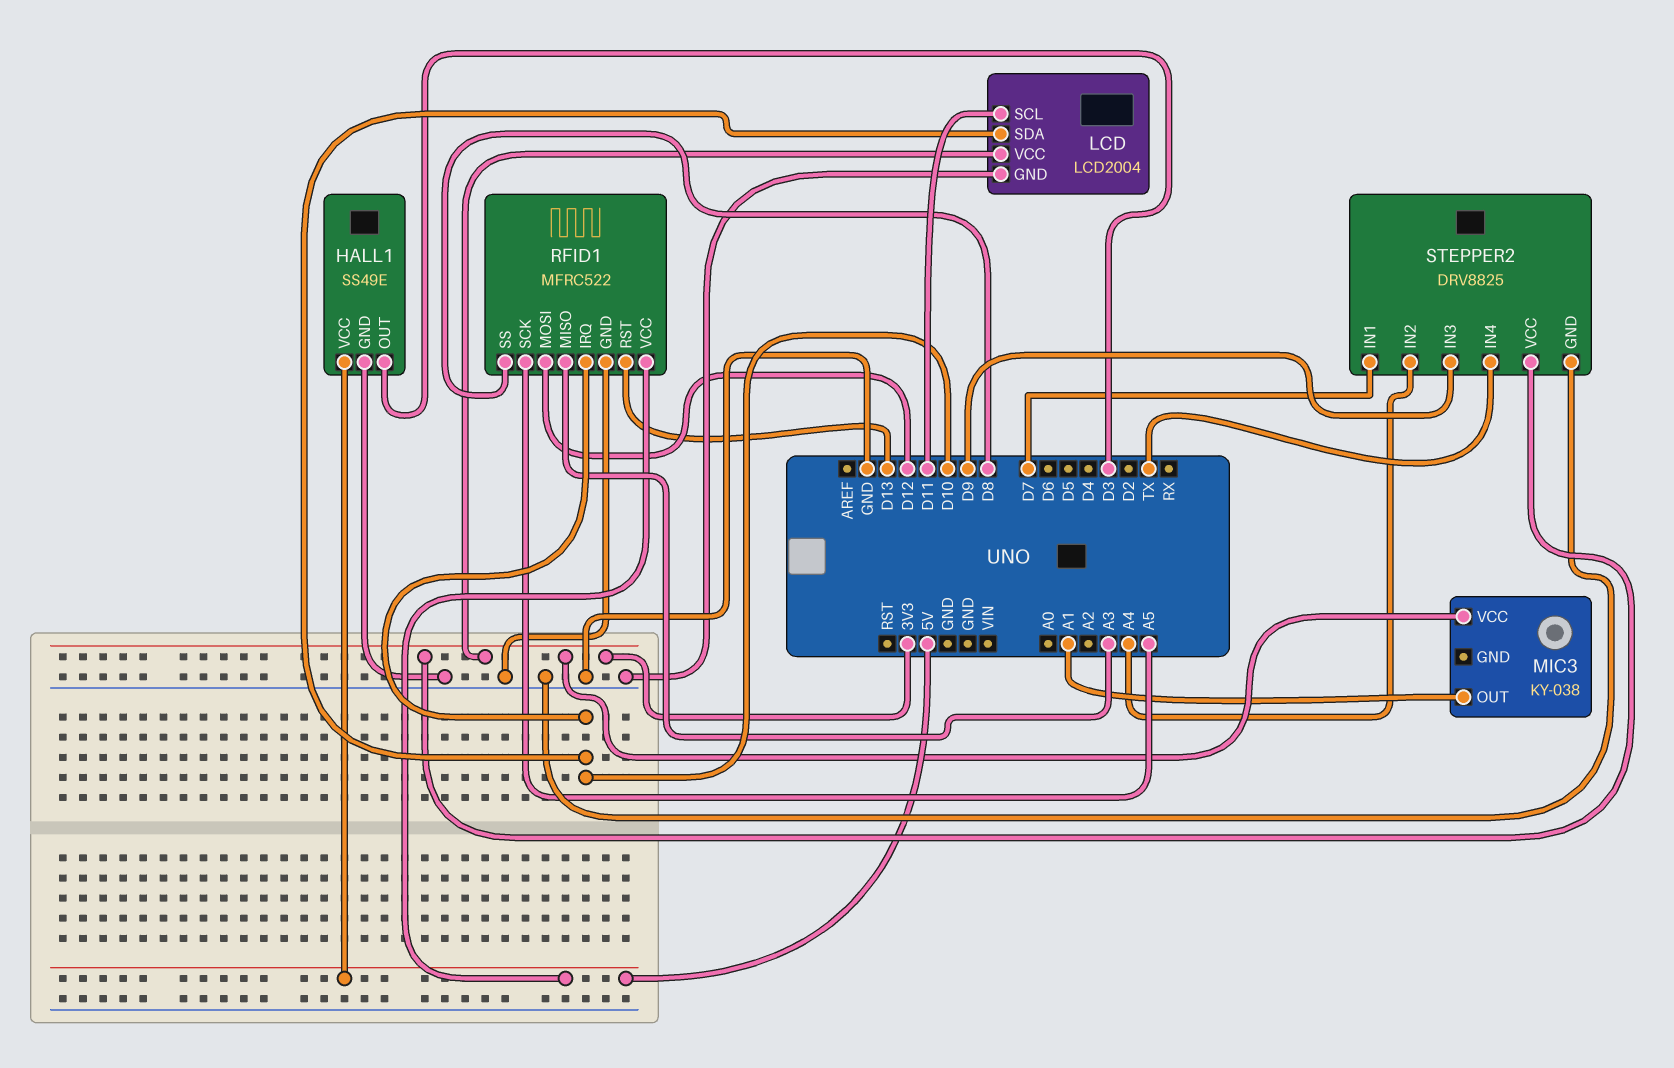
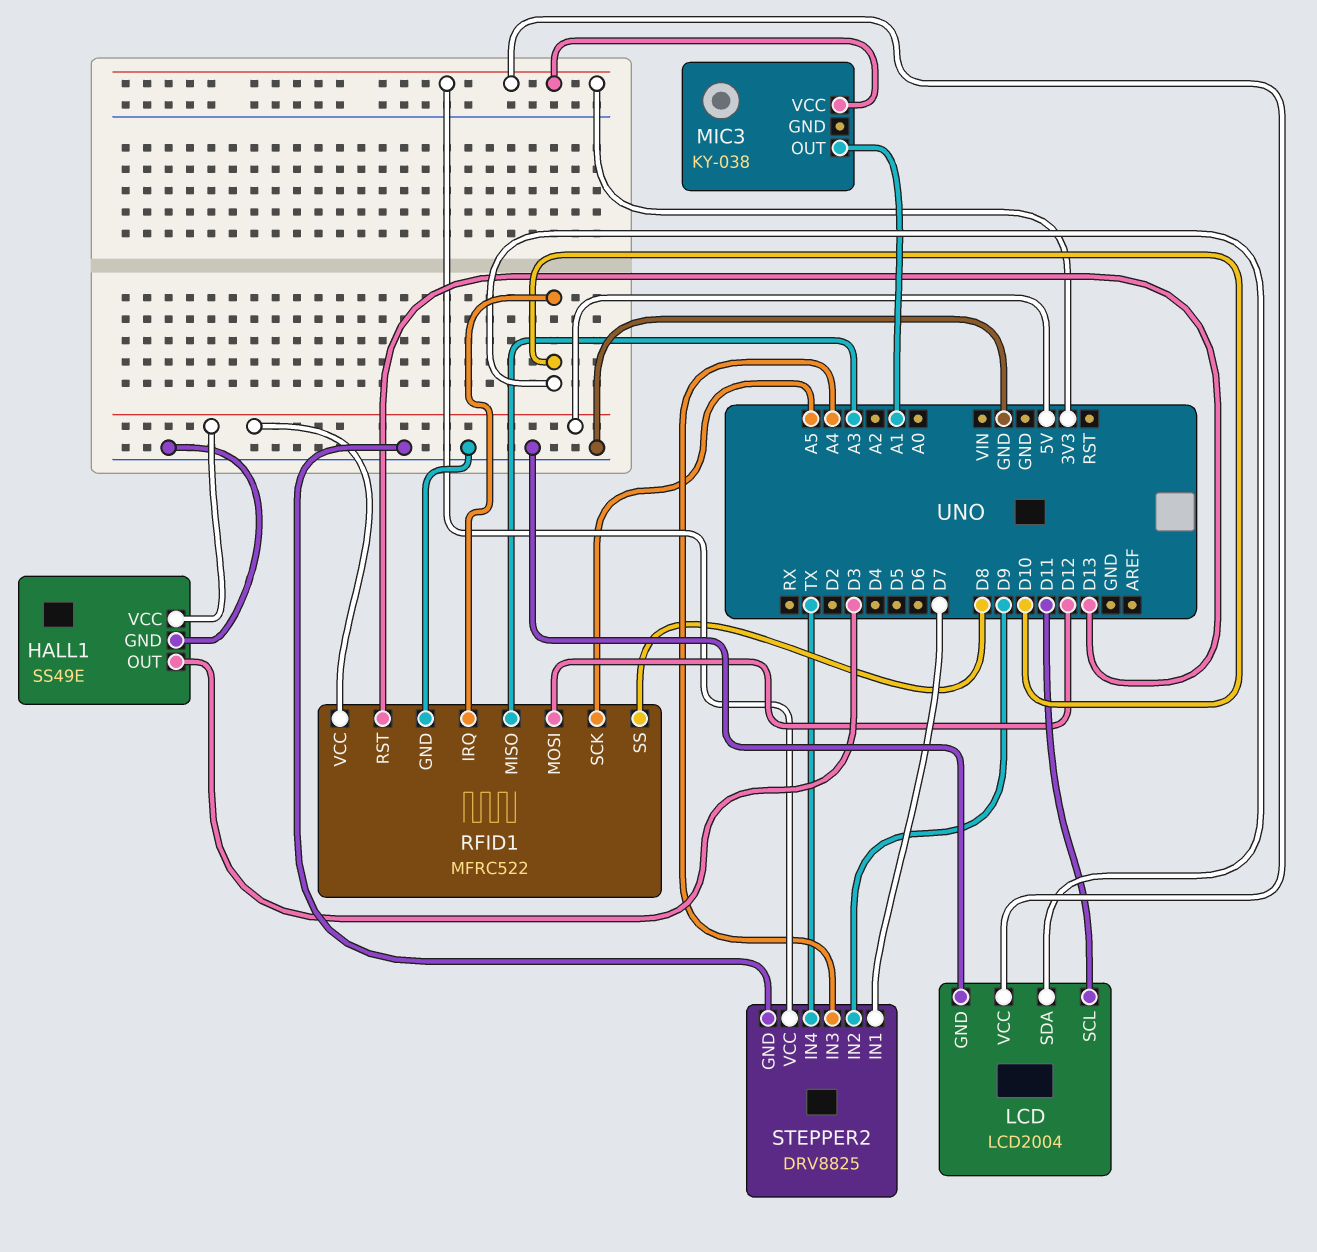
STEPPER2 pin IN2: A4 -> D9
STEPPER2 pin IN3: D9 -> A4

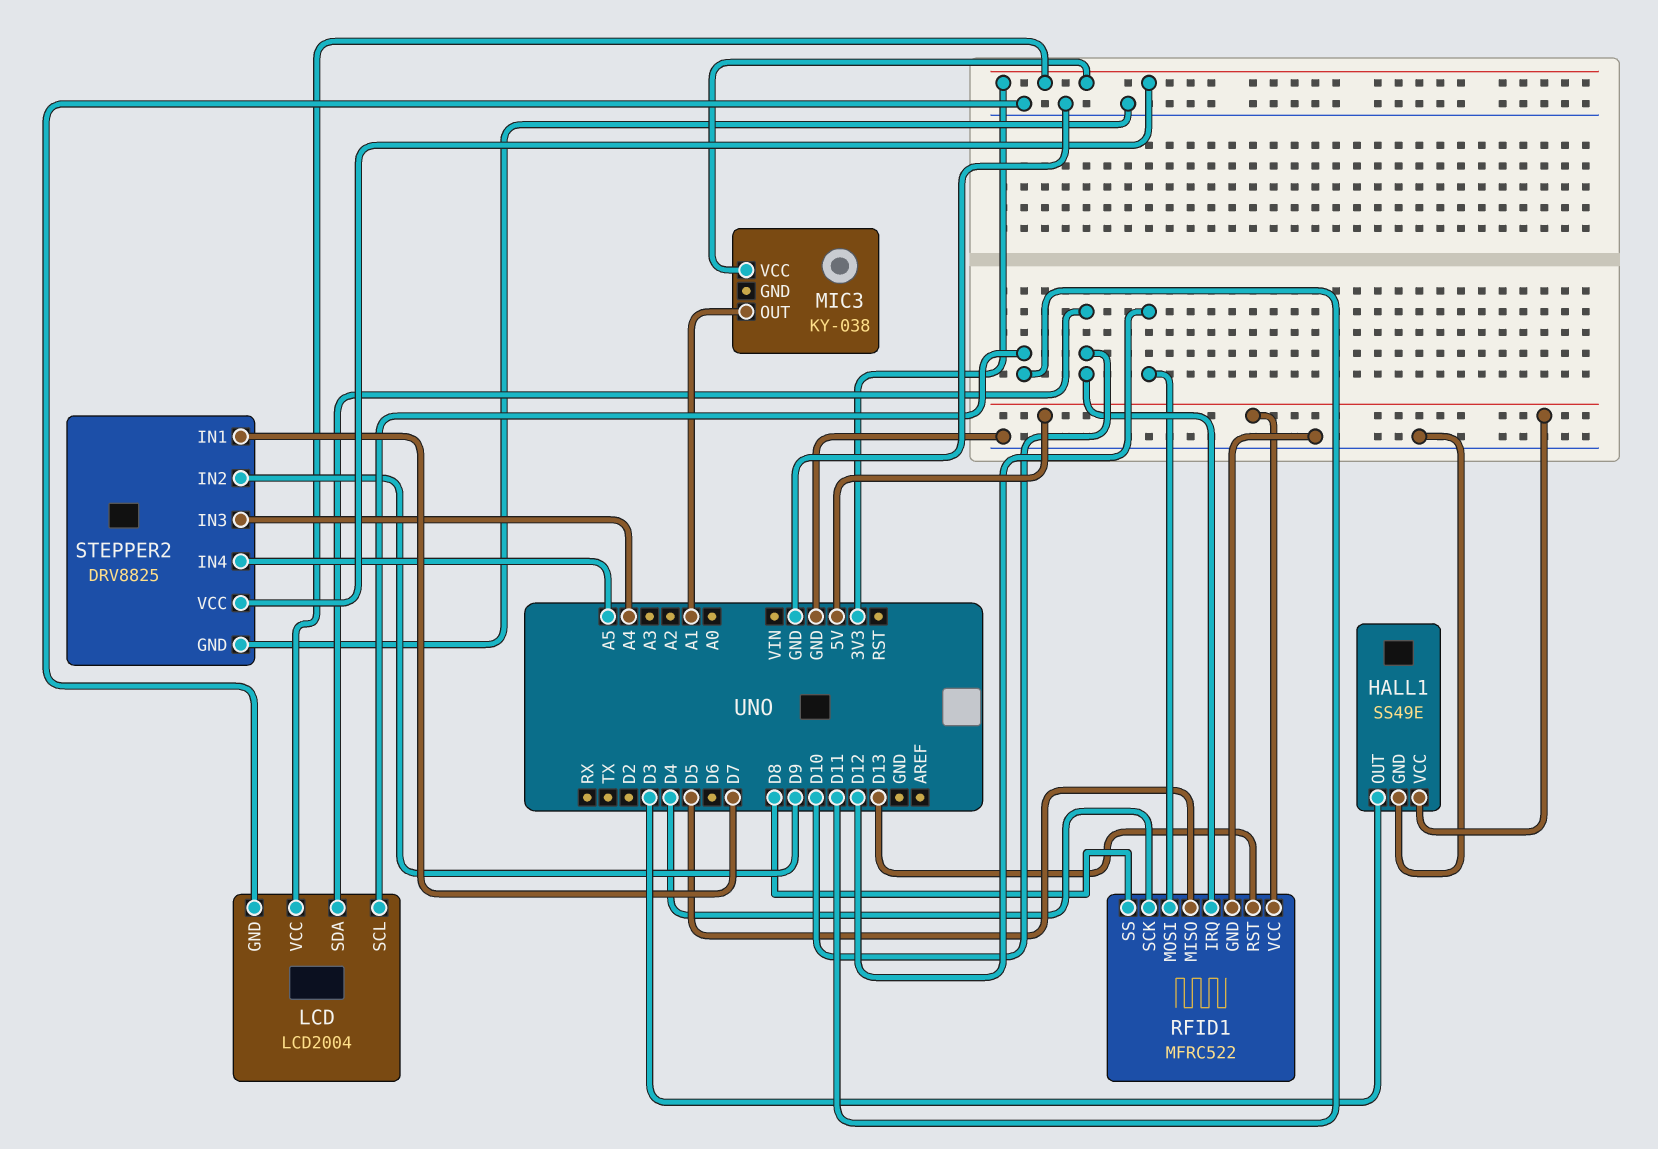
RFID1 pin MISO: A3 -> D5
RFID1 pin SCK: A5 -> D4
STEPPER2 pin IN4: TX -> A5

